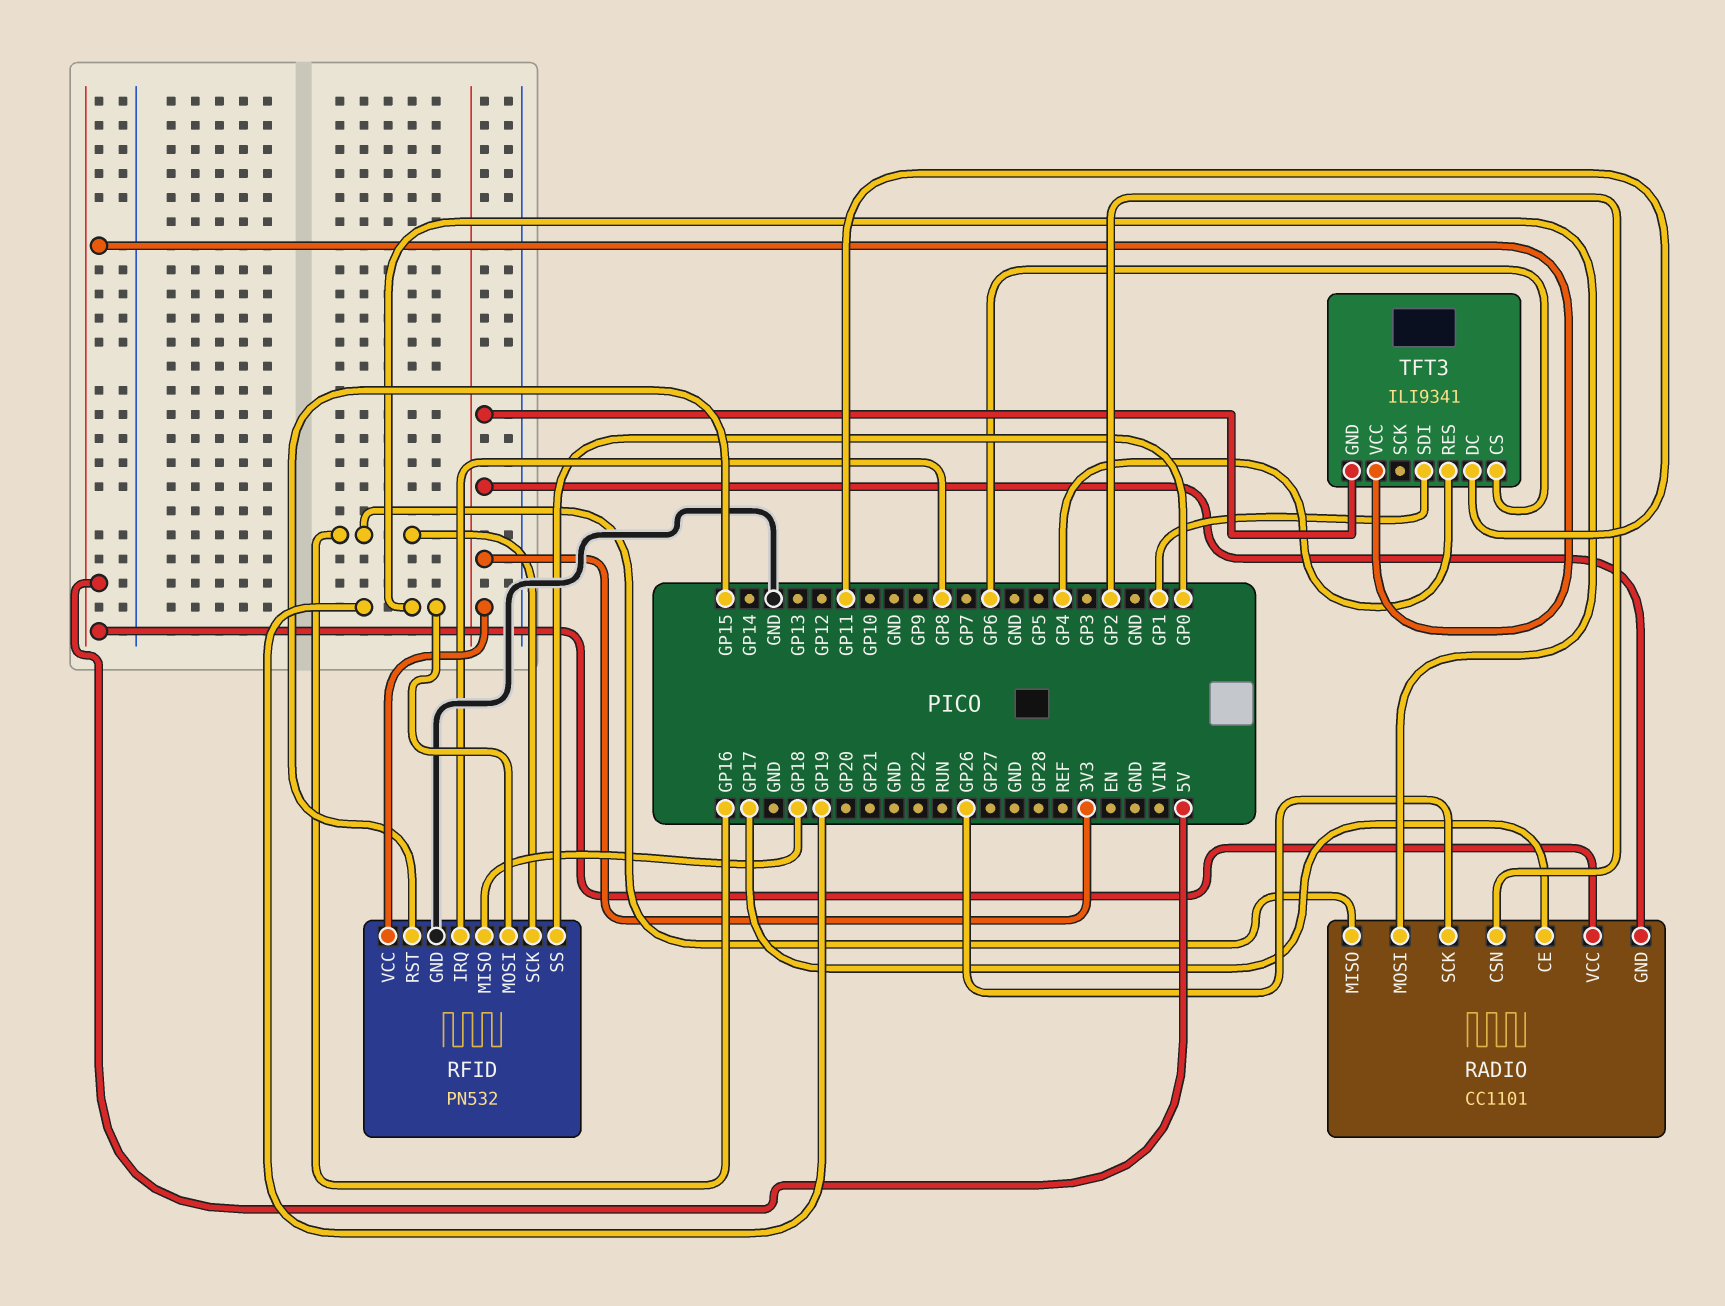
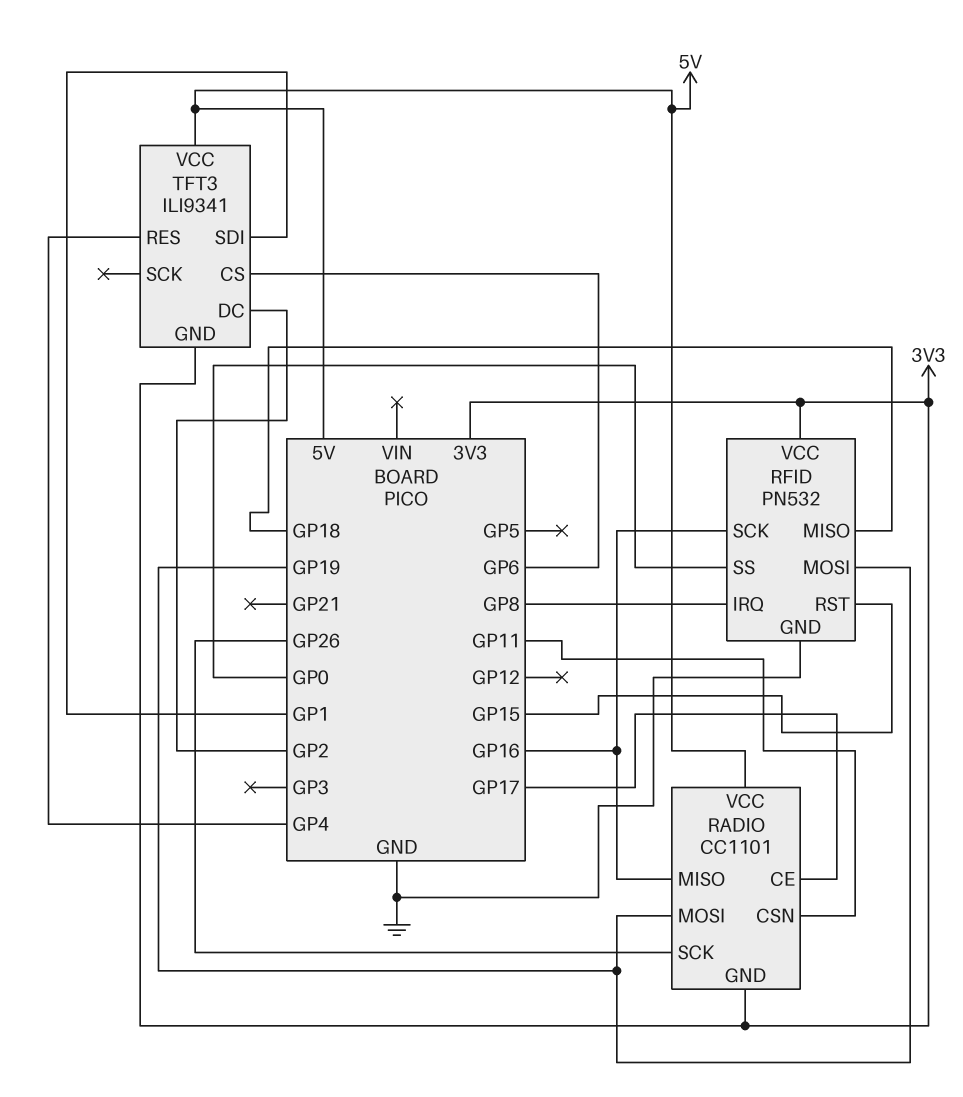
RADIO pin CSN: GP2 -> GP11
TFT3 pin DC: GP11 -> GP2

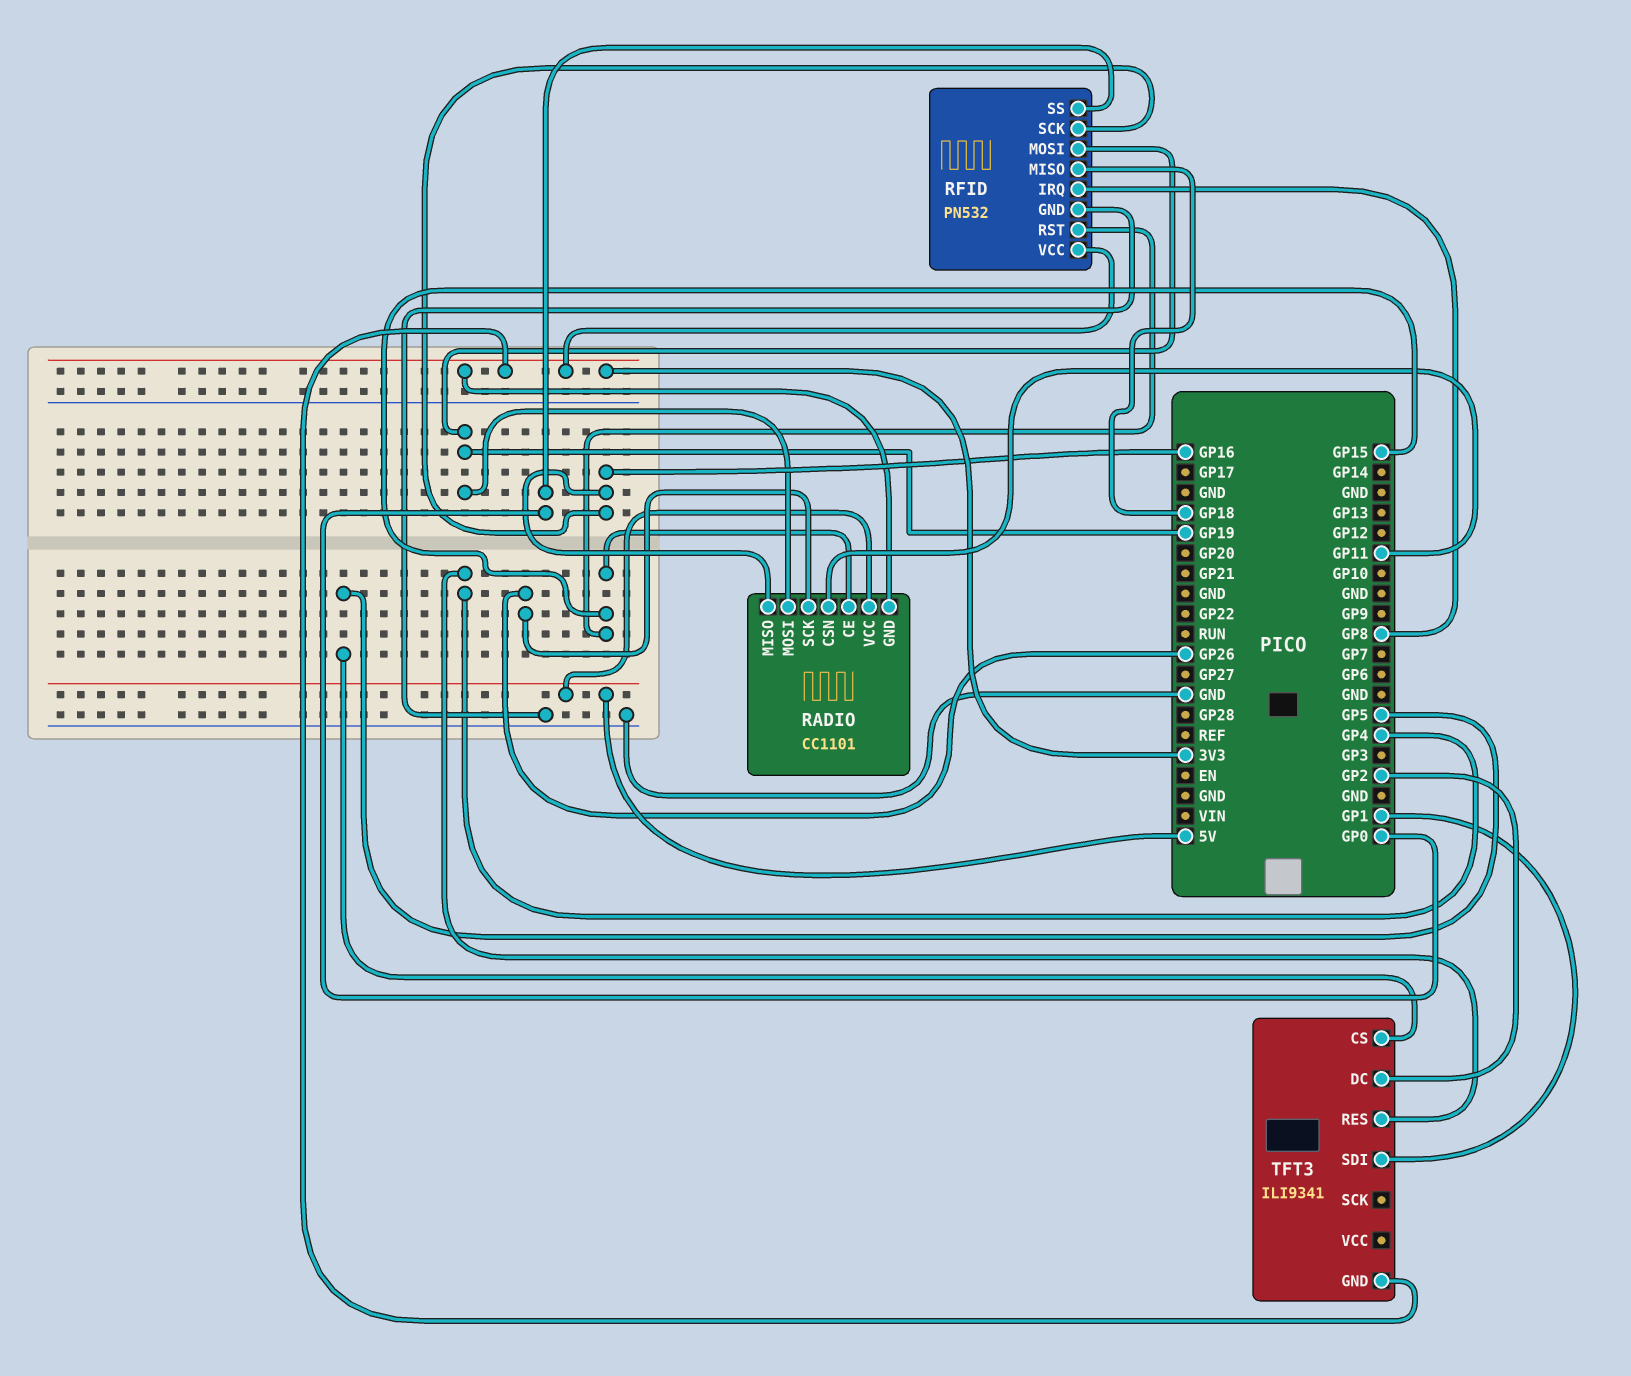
RADIO pin CE: GP17 -> GP15
TFT3 pin CS: GP6 -> GP5
TFT3 pin VCC: 5V -> none

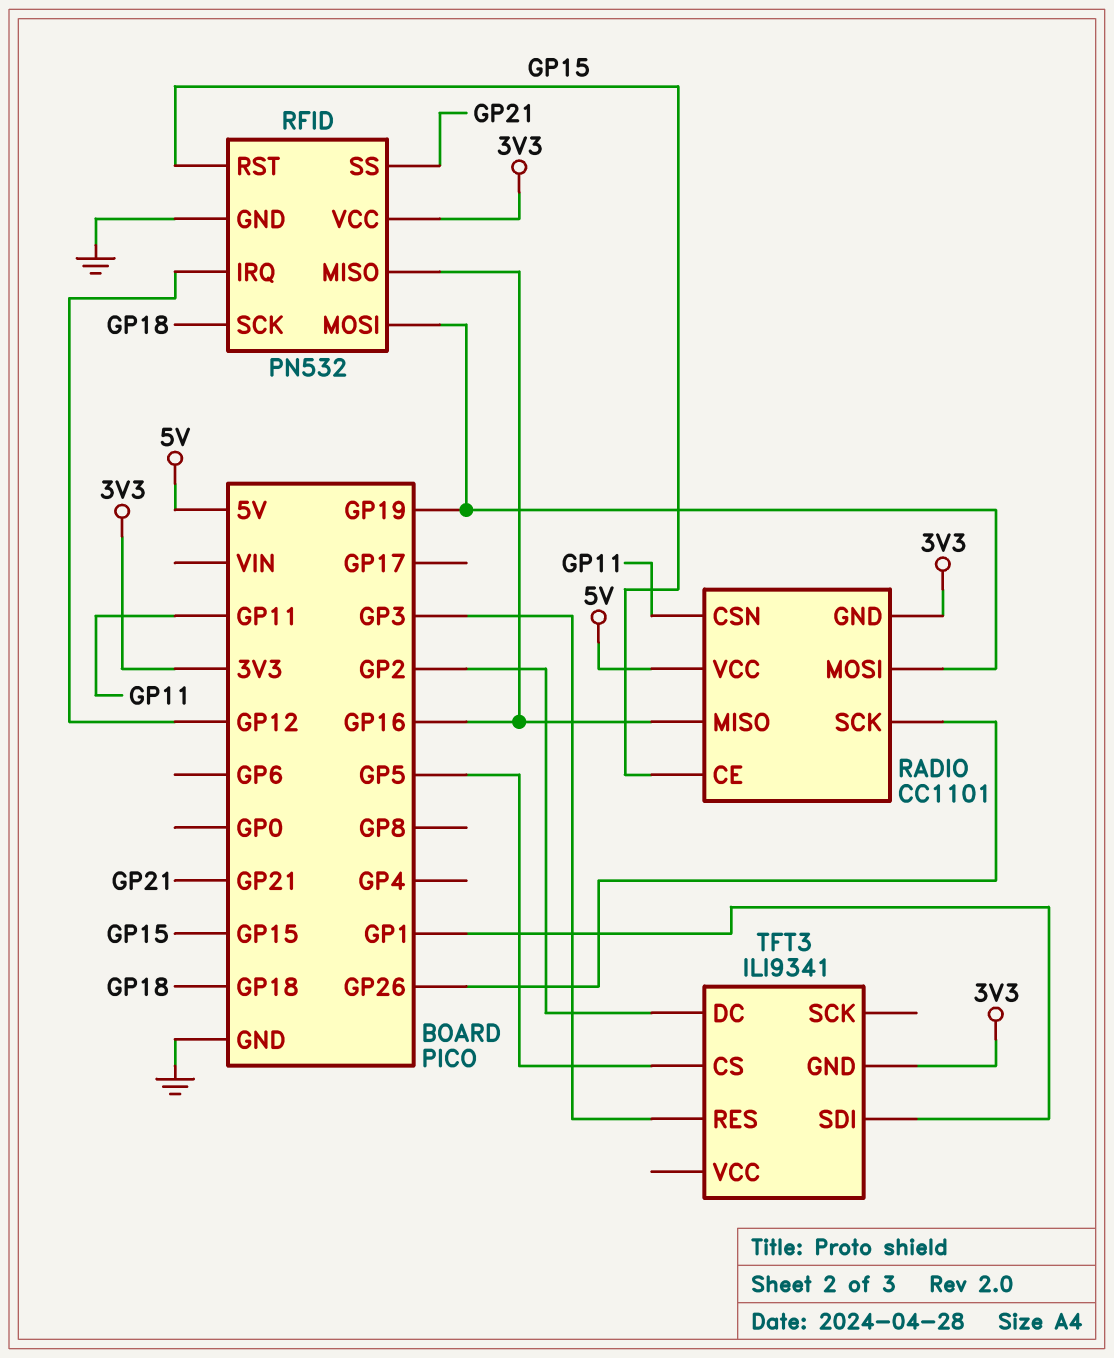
RFID pin IRQ: GP8 -> GP12
RFID pin MISO: GP18 -> GP16
RFID pin SCK: GP16 -> GP18
RFID pin SS: GP0 -> GP21
TFT3 pin RES: GP4 -> GP3

